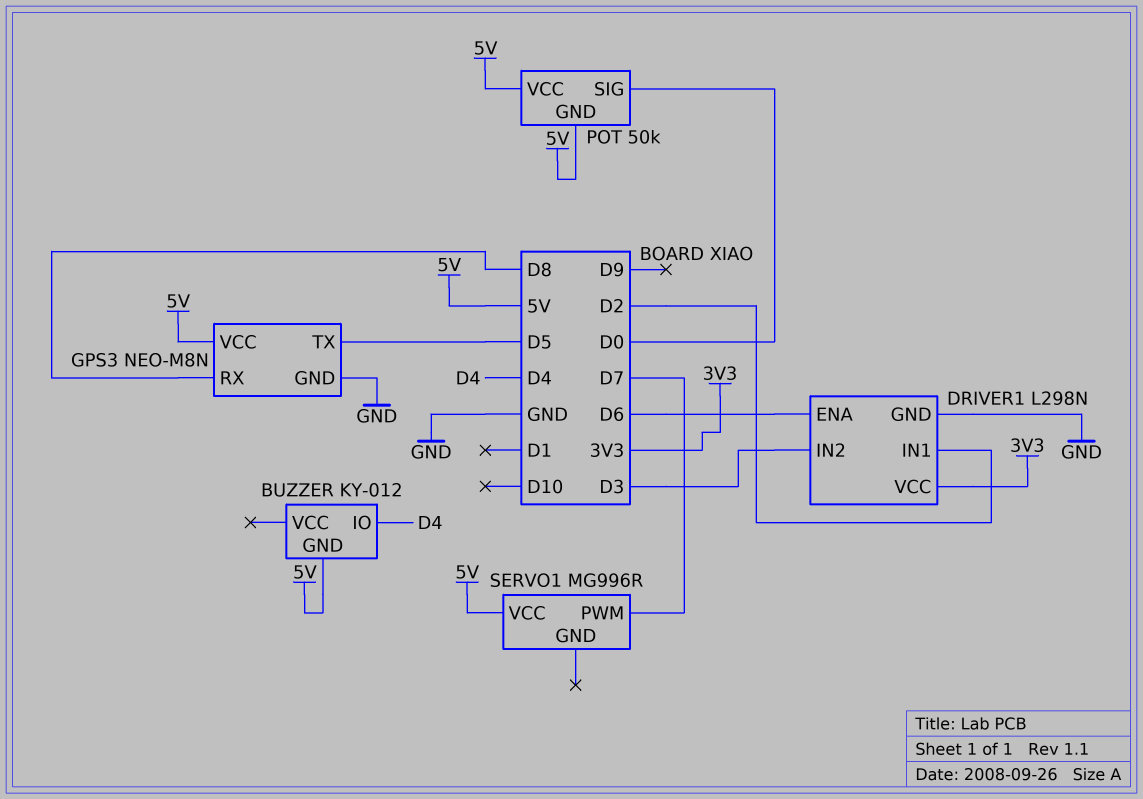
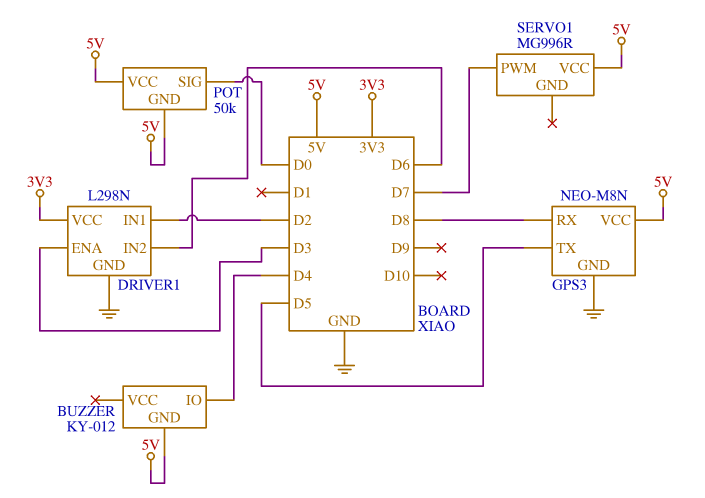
DRIVER1 pin ENA: D6 -> D3
DRIVER1 pin IN2: D3 -> D6

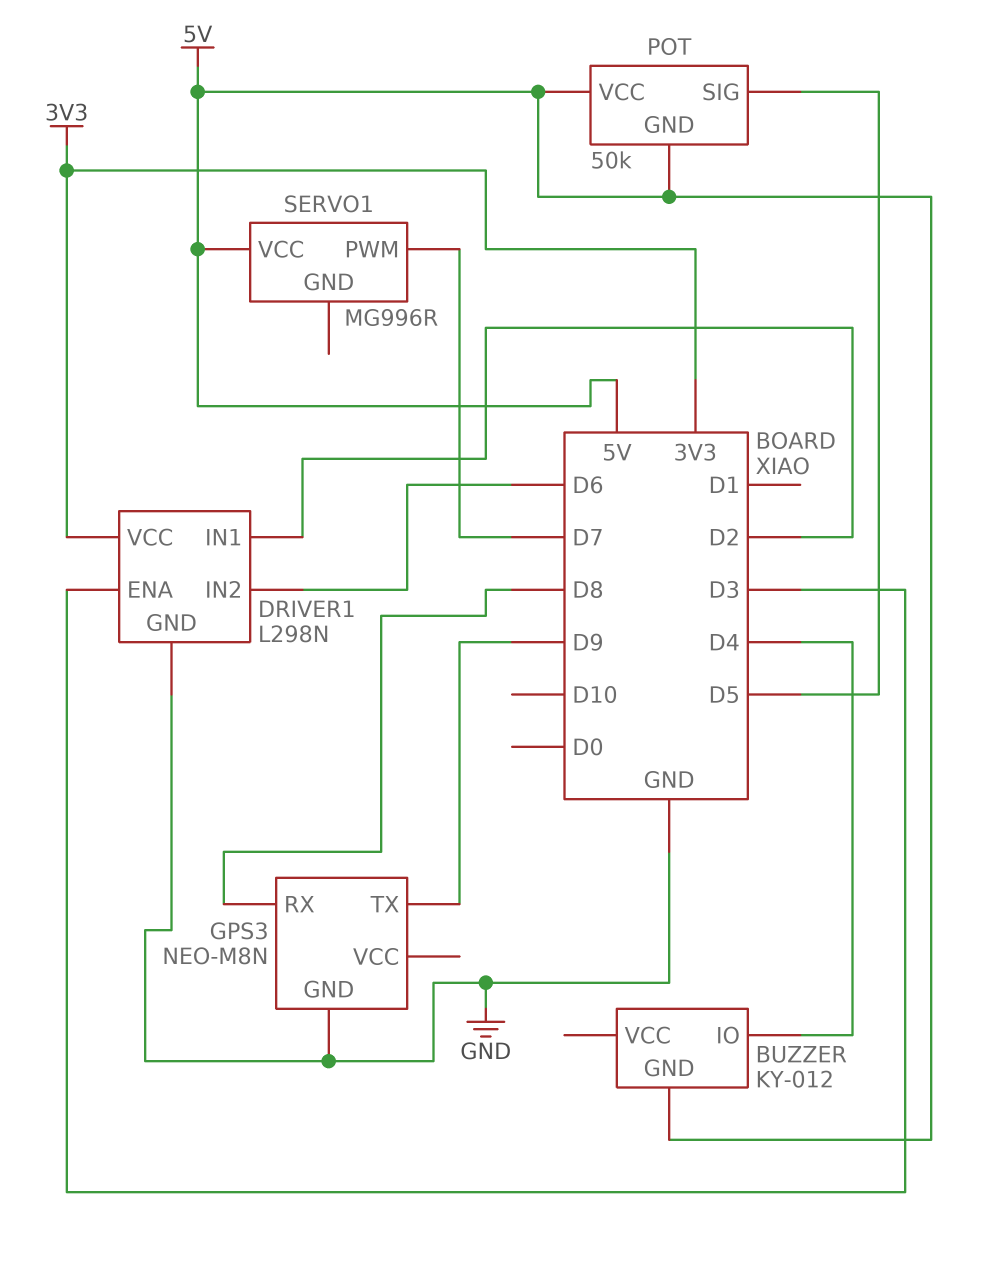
GPS3 pin TX: D5 -> D9
GPS3 pin VCC: 5V -> none
POT pin SIG: D0 -> D5

